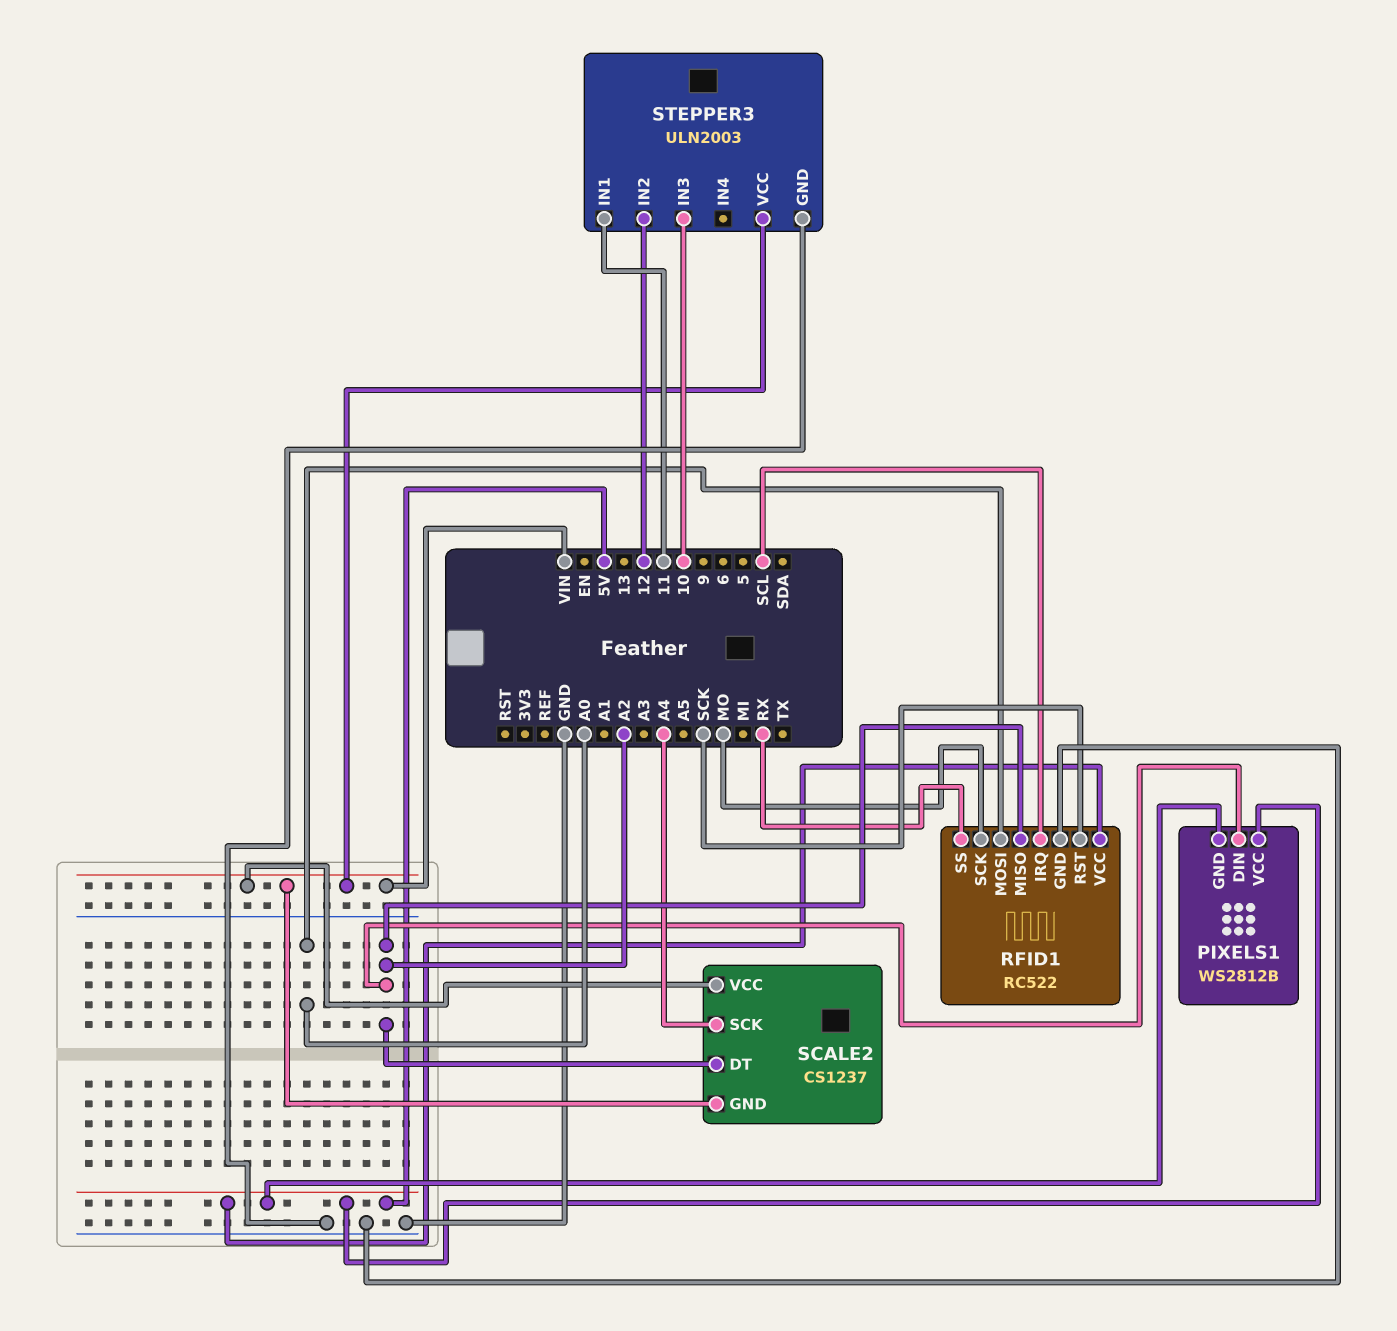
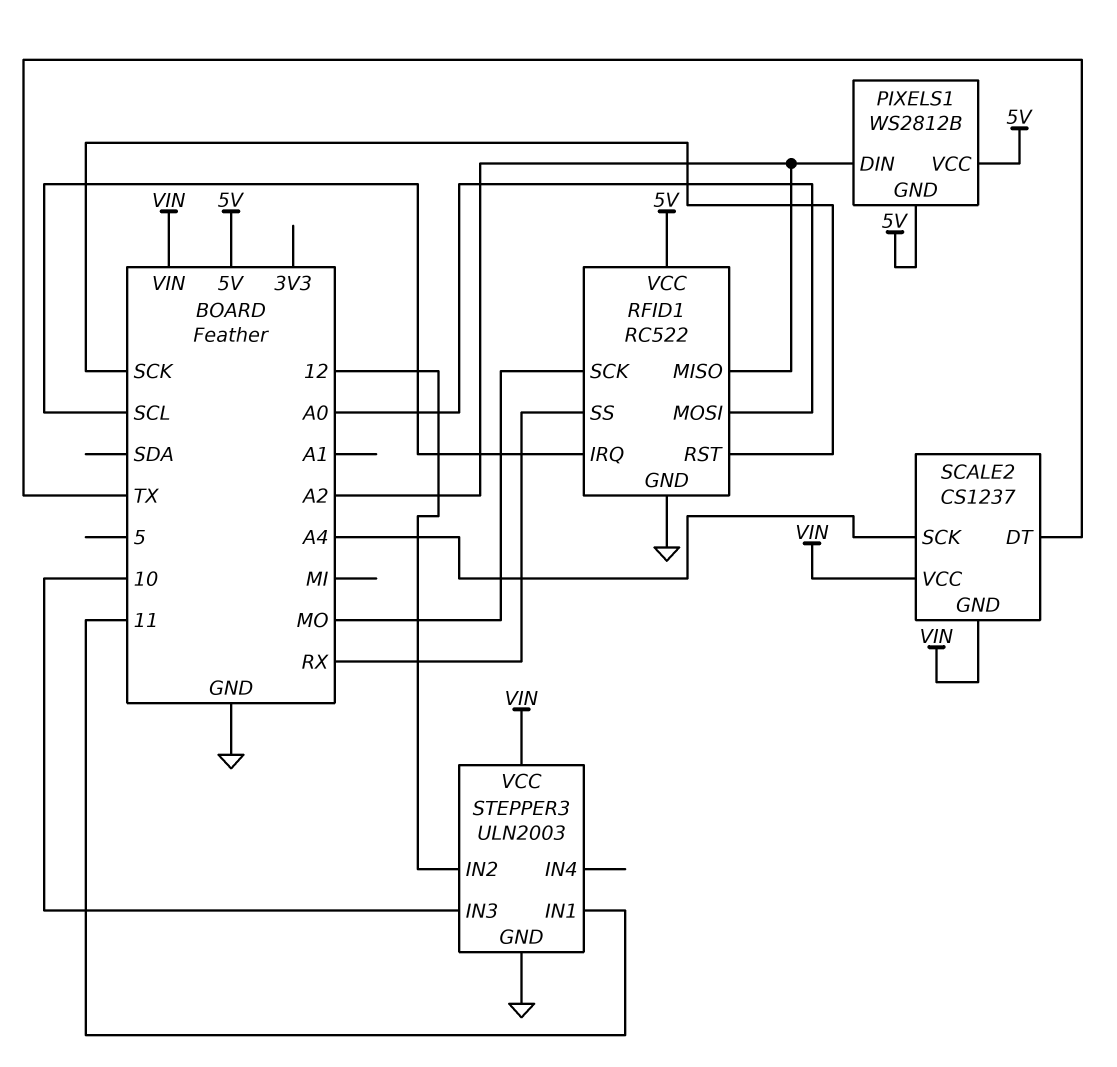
SCALE2 pin DT: A2 -> TX

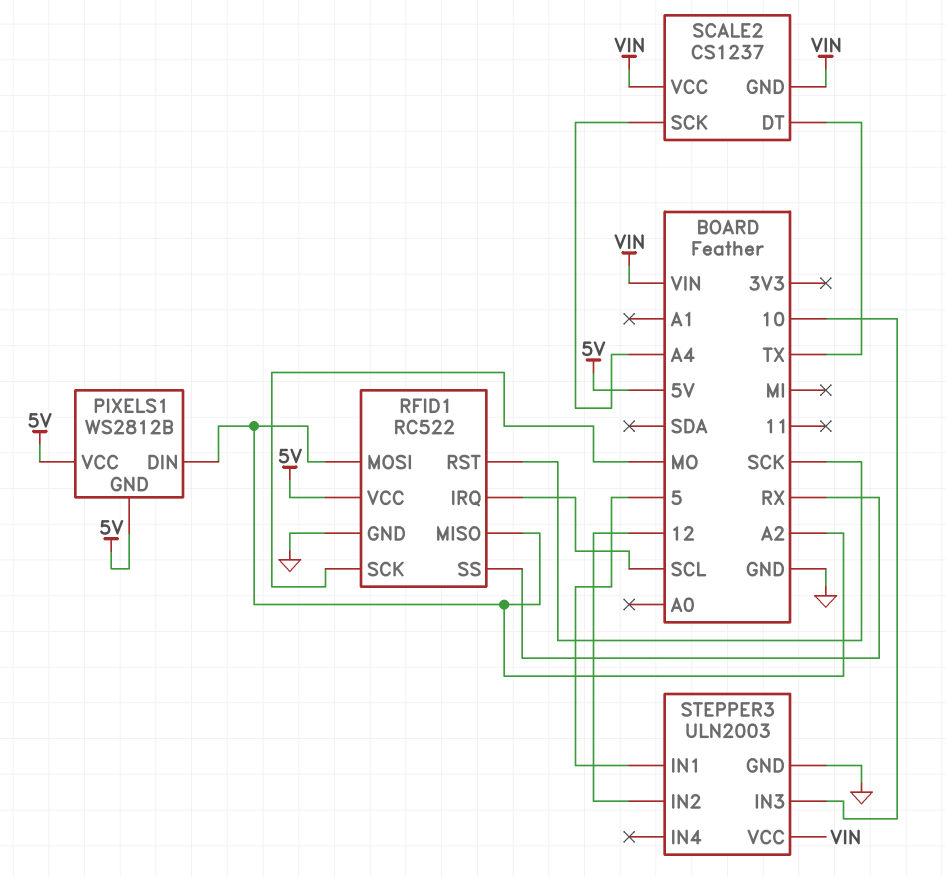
RFID1 pin MOSI: A0 -> A2
STEPPER3 pin IN1: 11 -> 5

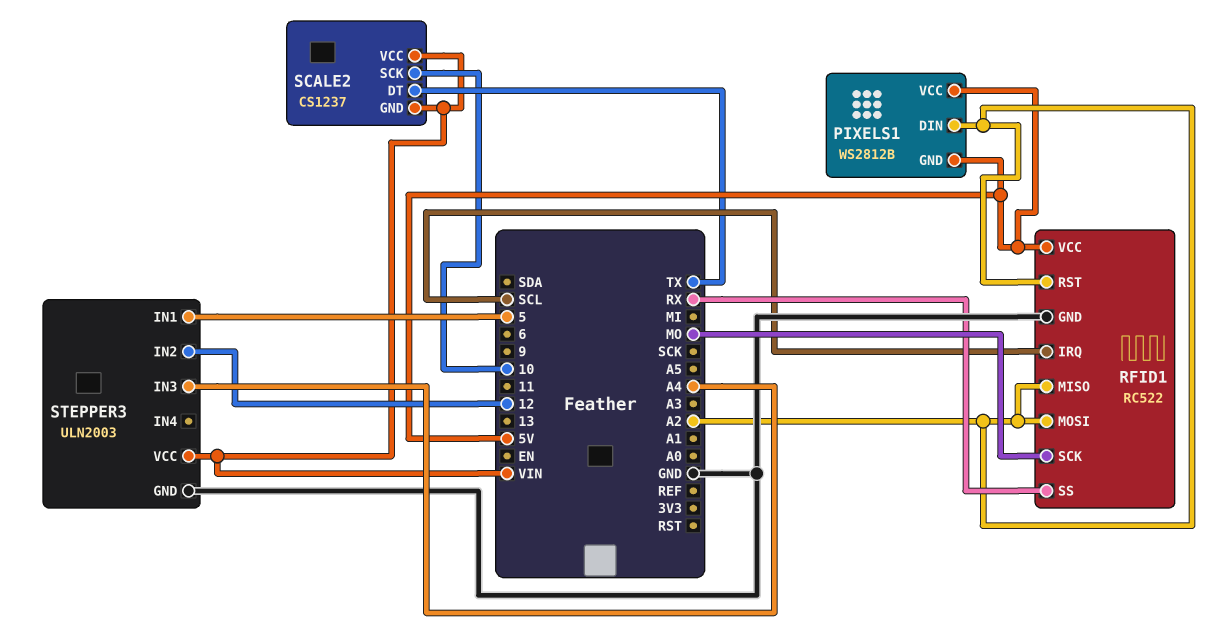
RFID1 pin RST: SCK -> A2
SCALE2 pin SCK: A4 -> 10
STEPPER3 pin IN3: 10 -> A4

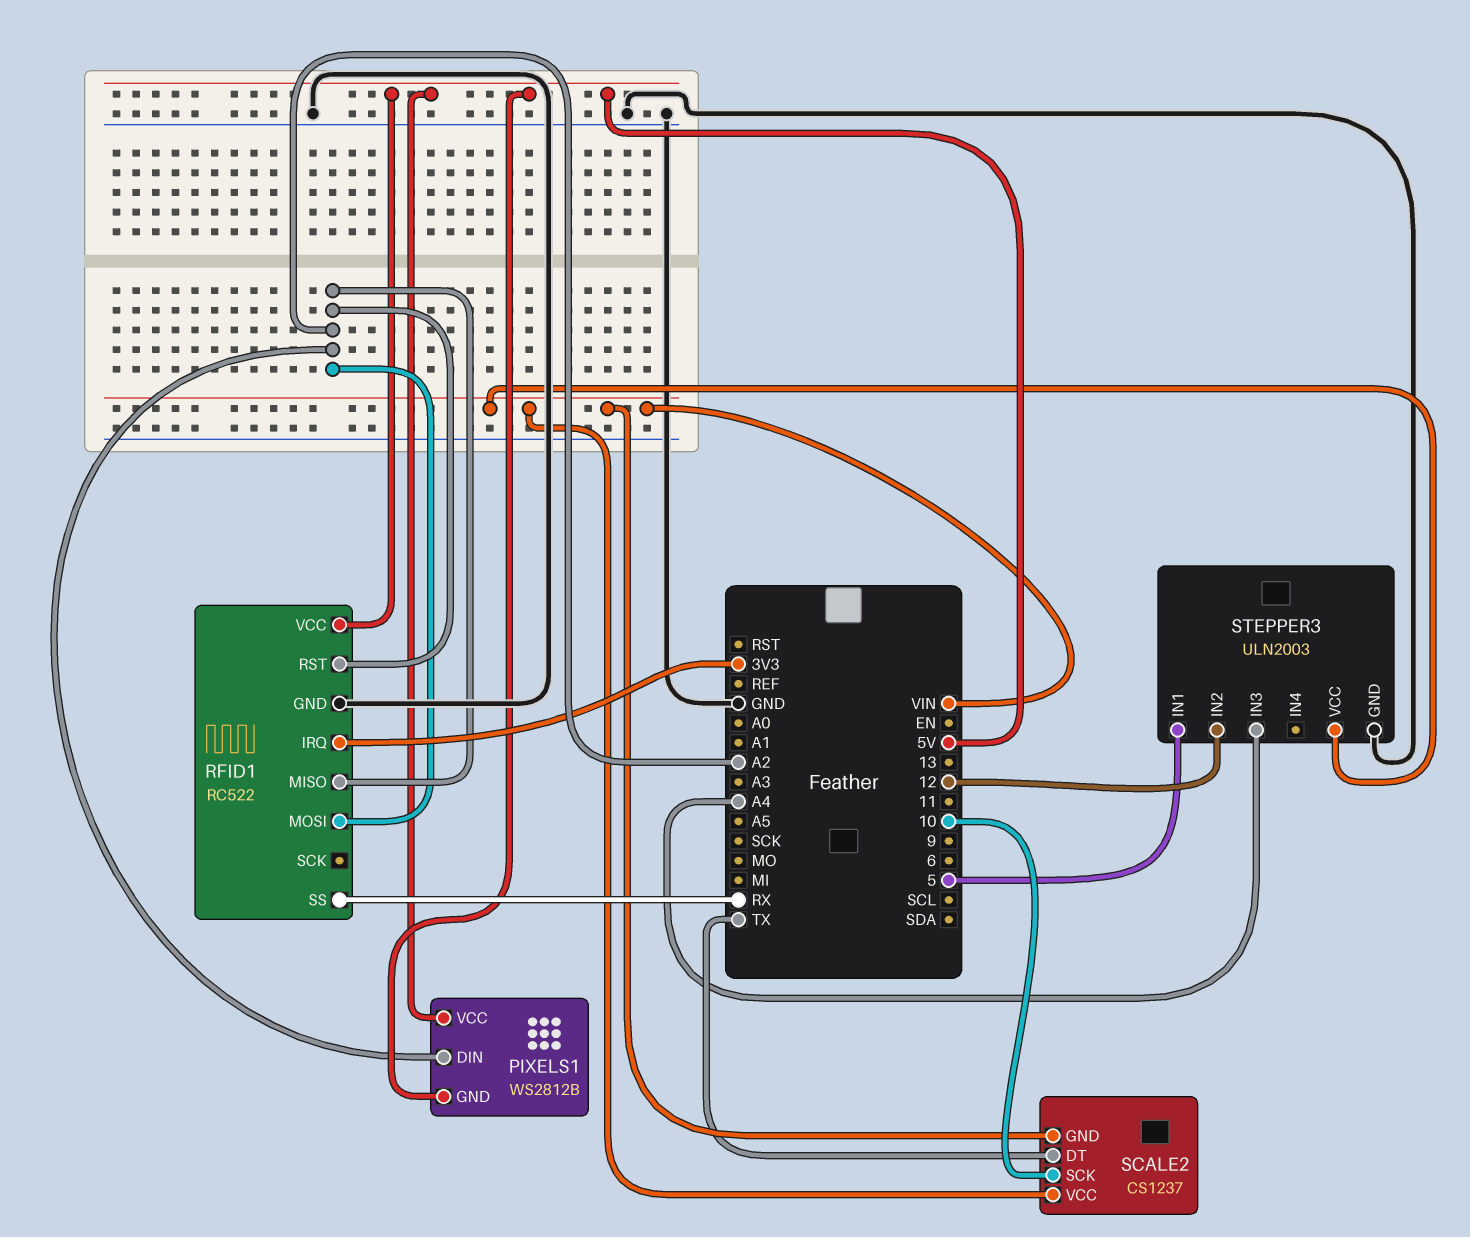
RFID1 pin IRQ: SCL -> 3V3
RFID1 pin SCK: MO -> none

